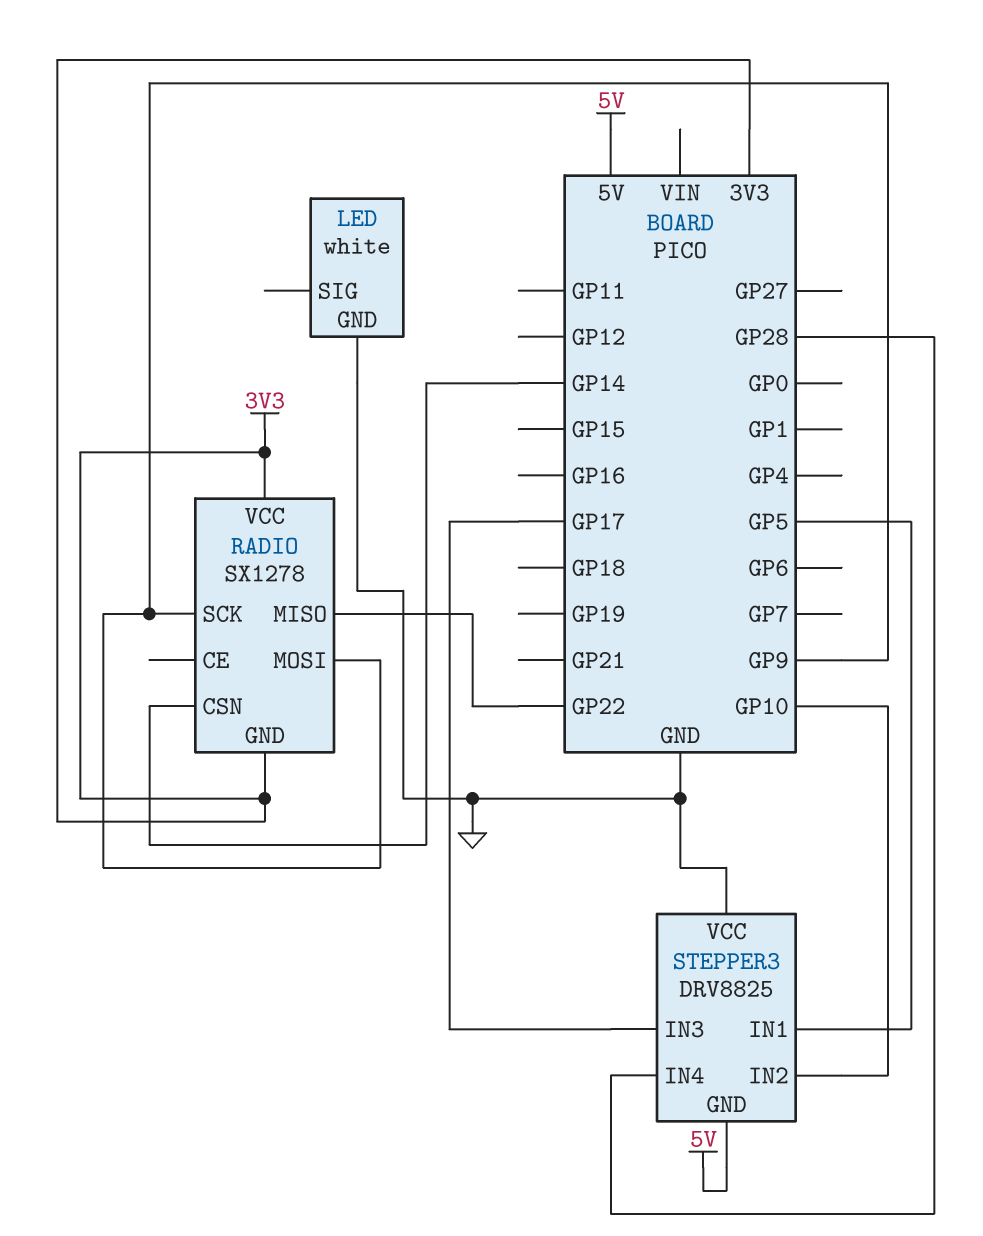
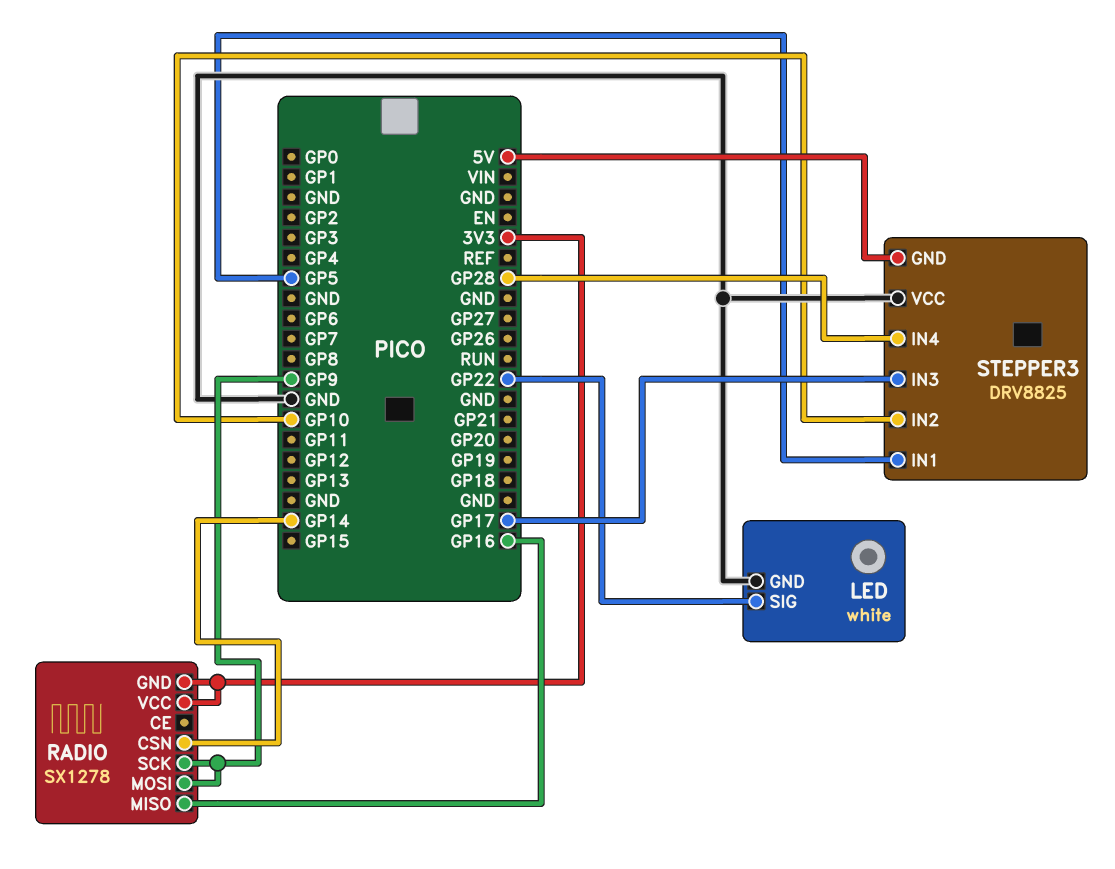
LED pin SIG: none -> GP22
RADIO pin MISO: GP22 -> GP16

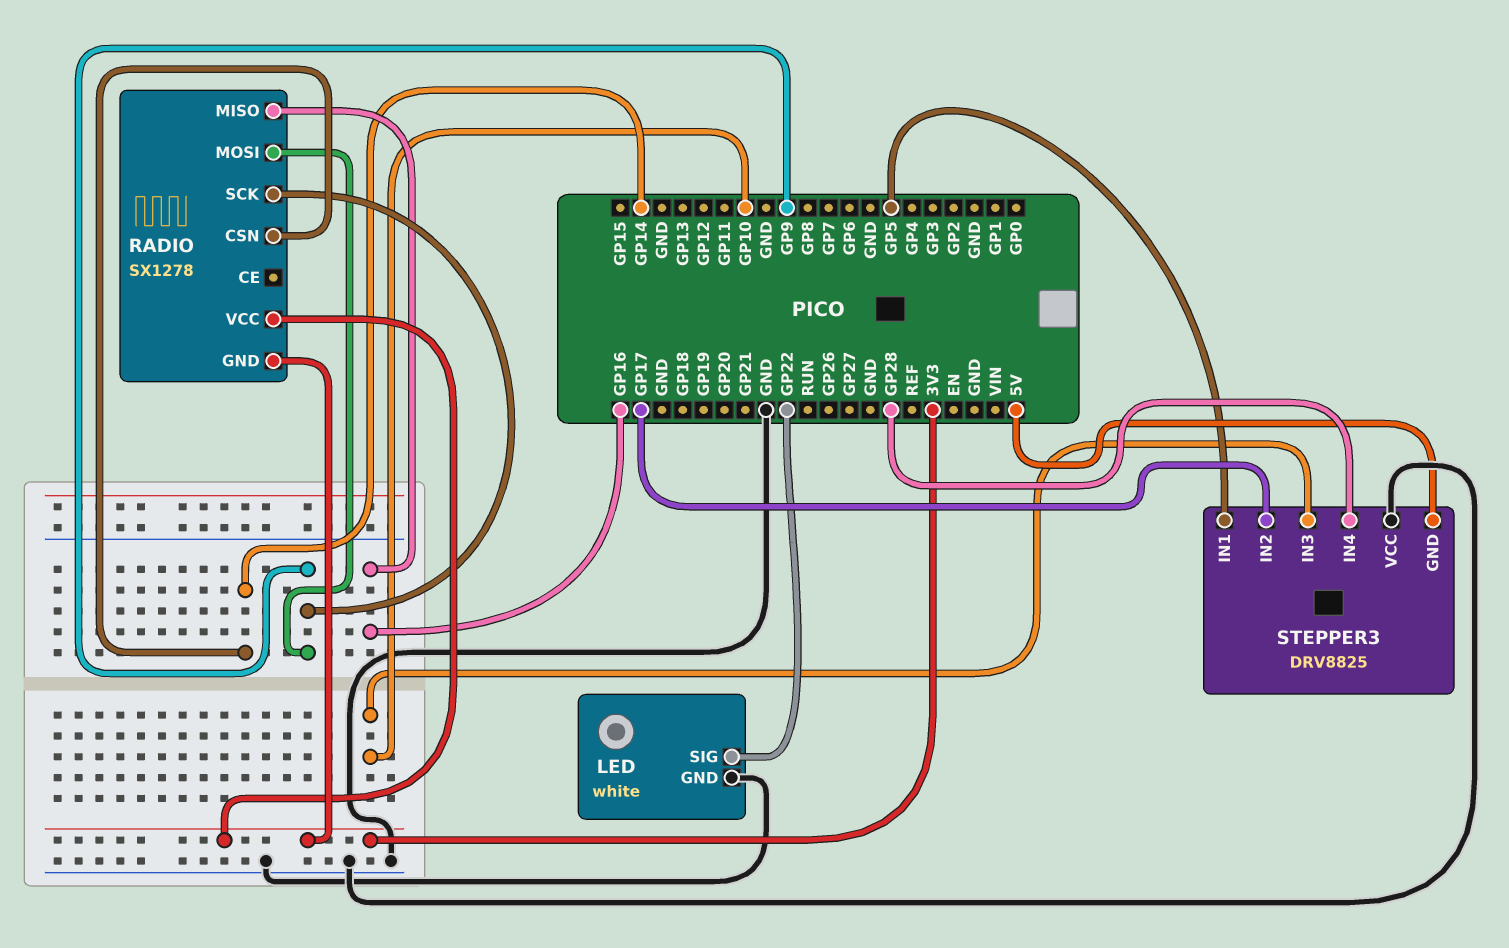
STEPPER3 pin IN2: GP10 -> GP17
STEPPER3 pin IN3: GP17 -> GP10

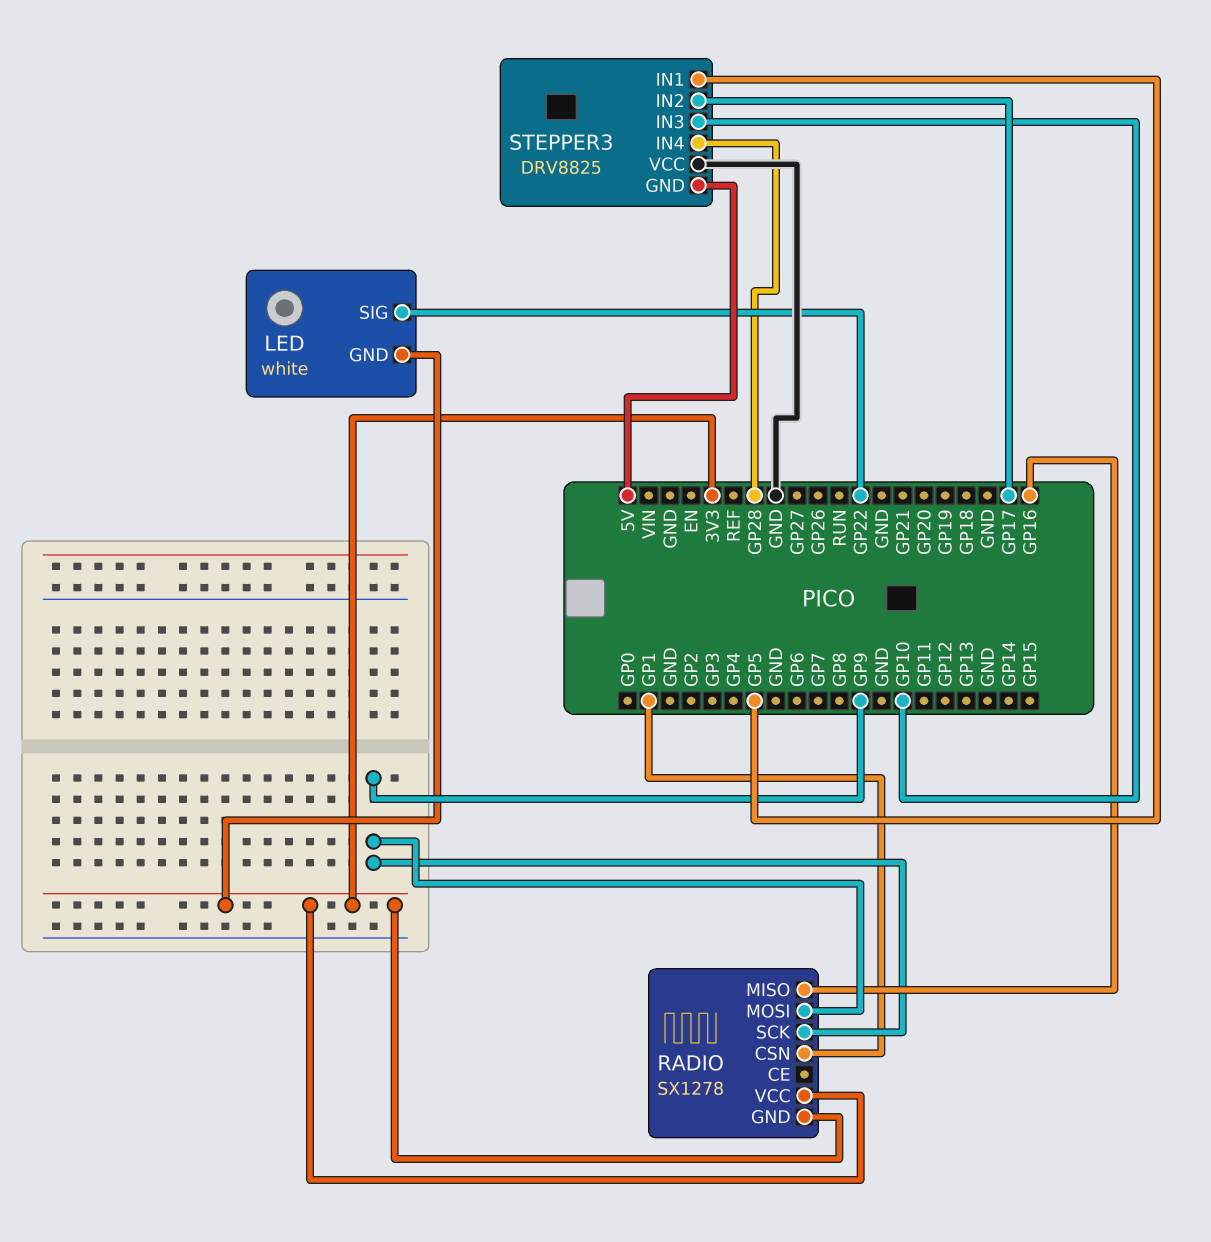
LED pin GND: GND -> 3V3
RADIO pin CSN: GP14 -> GP1

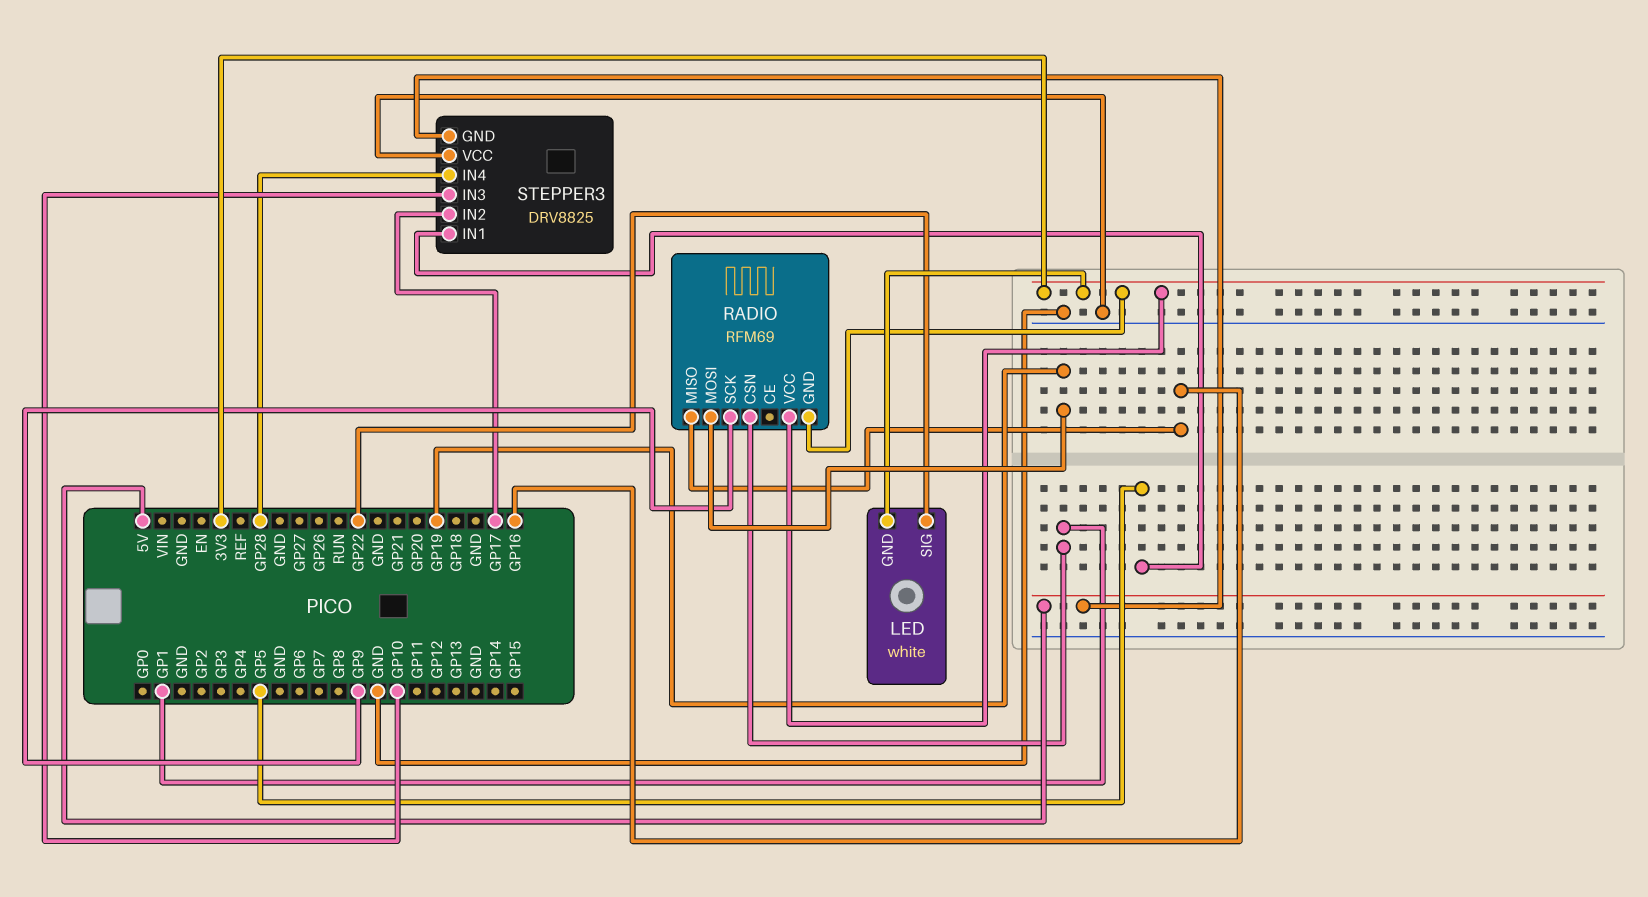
RADIO: SX1278 -> RFM69
RADIO pin MOSI: GP9 -> GP19

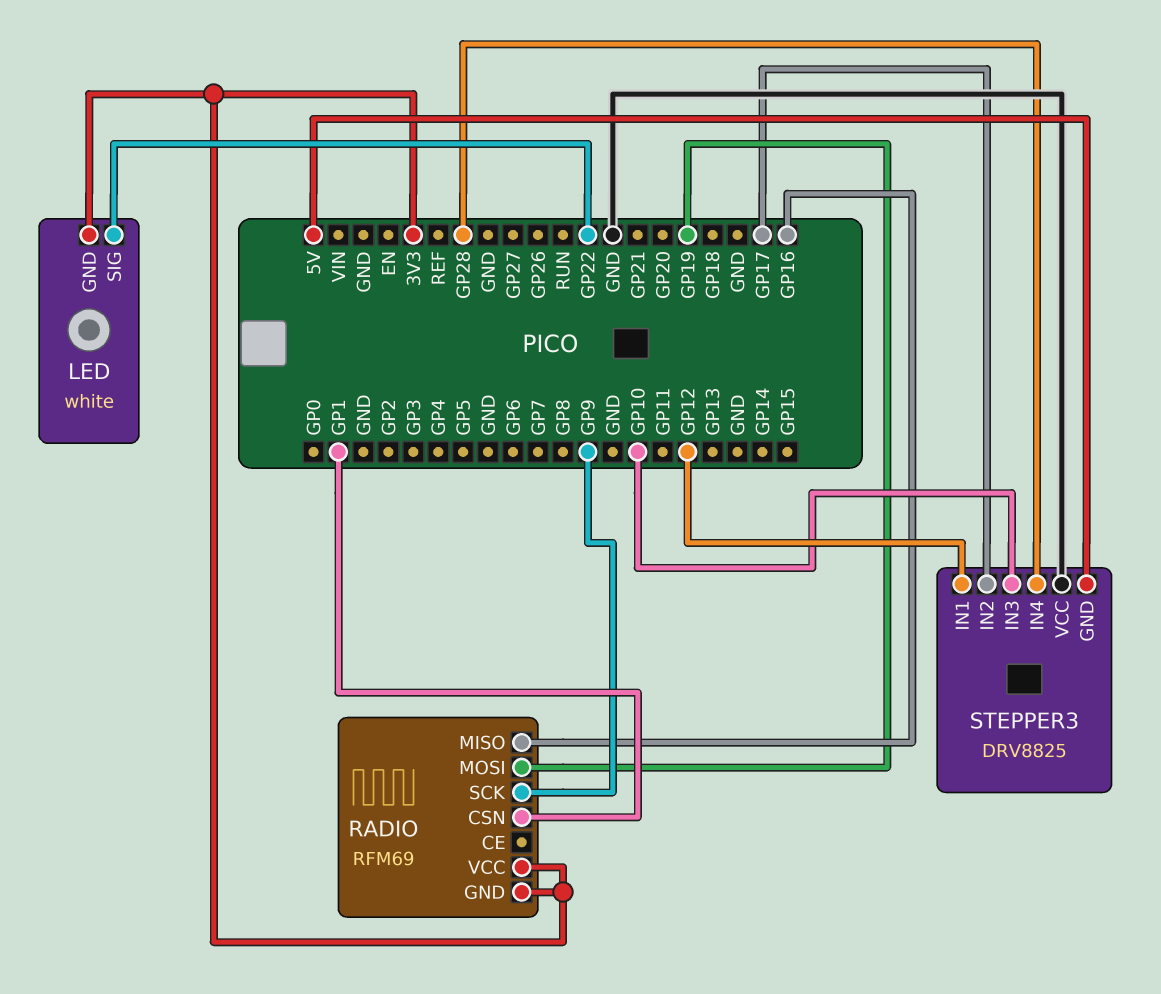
STEPPER3 pin IN1: GP5 -> GP12

